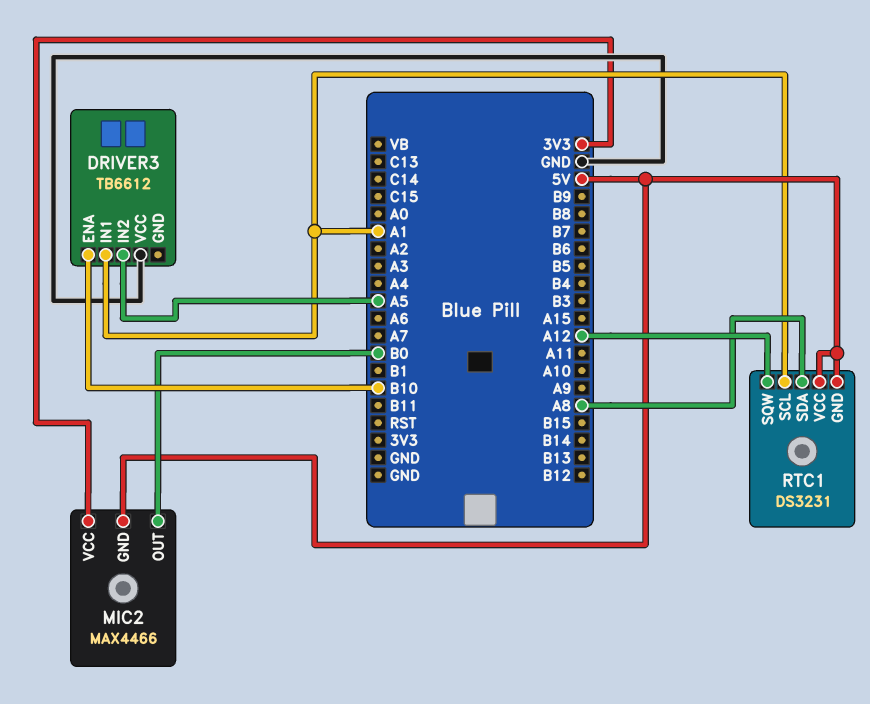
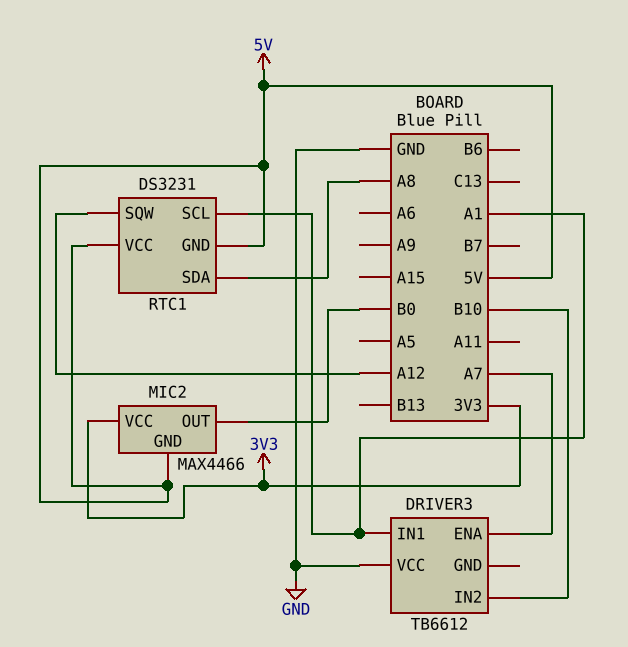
DRIVER3 pin ENA: B10 -> A7
DRIVER3 pin IN2: A5 -> B10

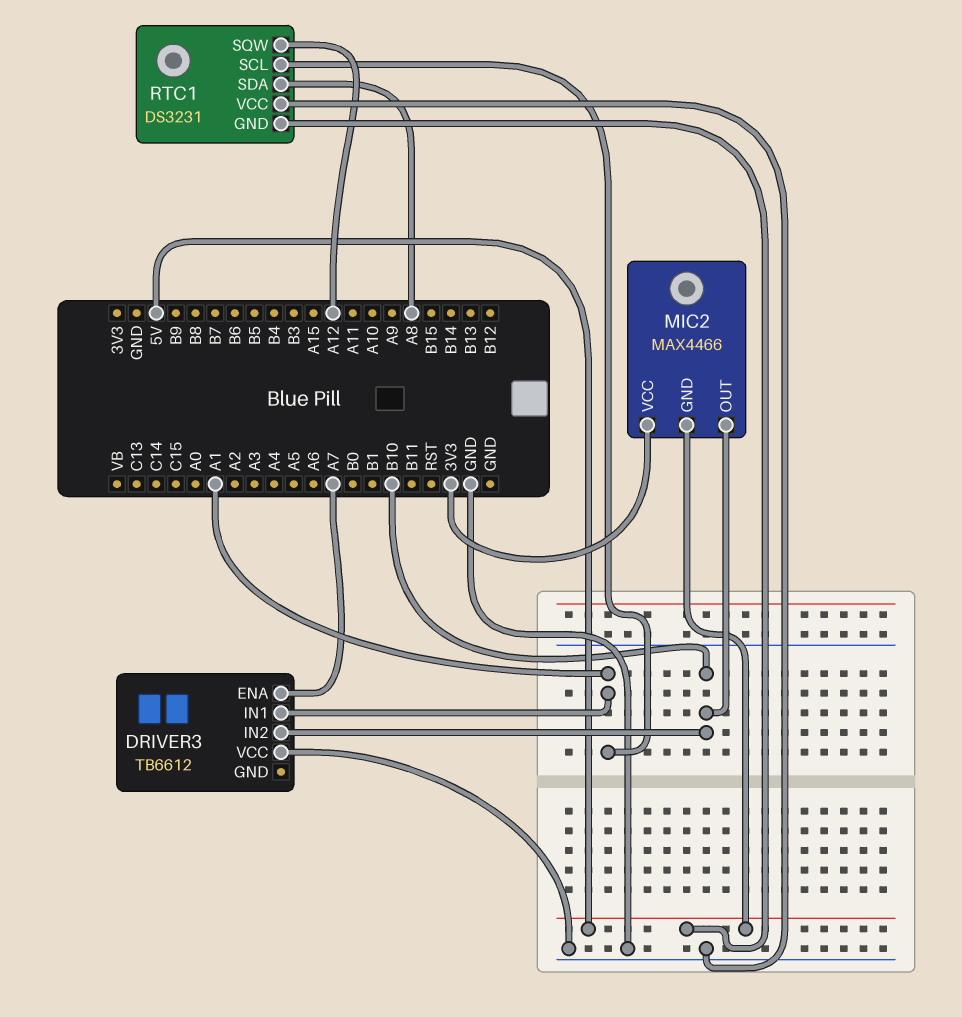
MIC2 pin OUT: B0 -> B10
RTC1 pin VCC: 5V -> GND

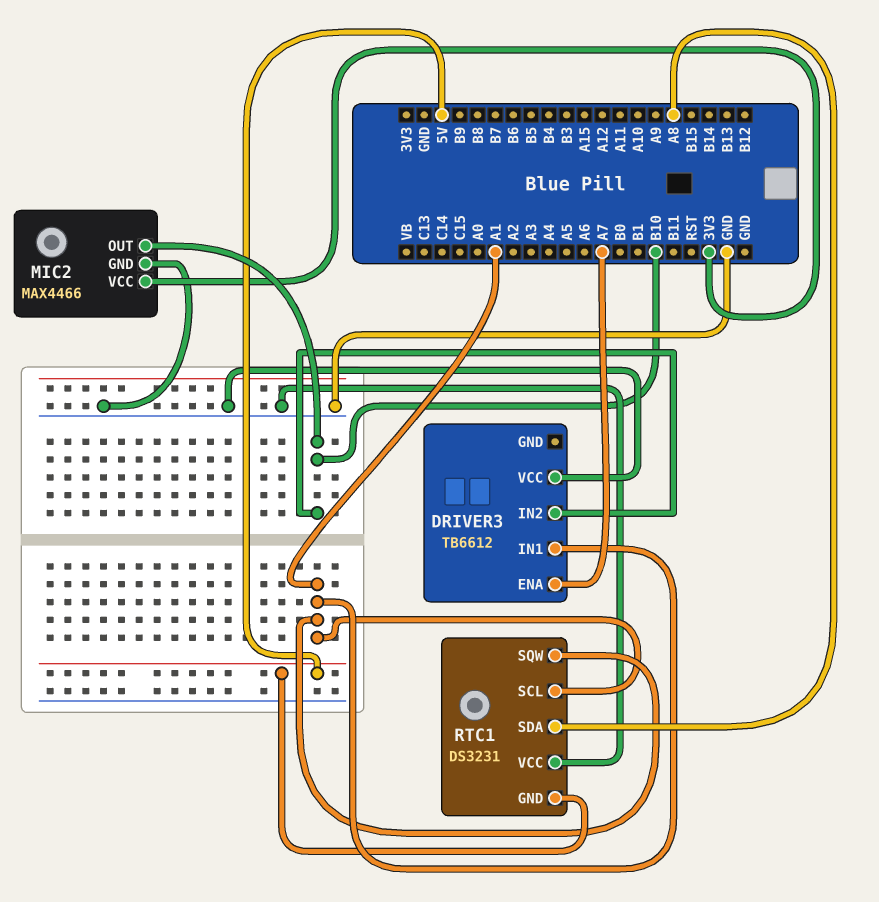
MIC2 pin GND: 5V -> GND
RTC1 pin SQW: A12 -> A1

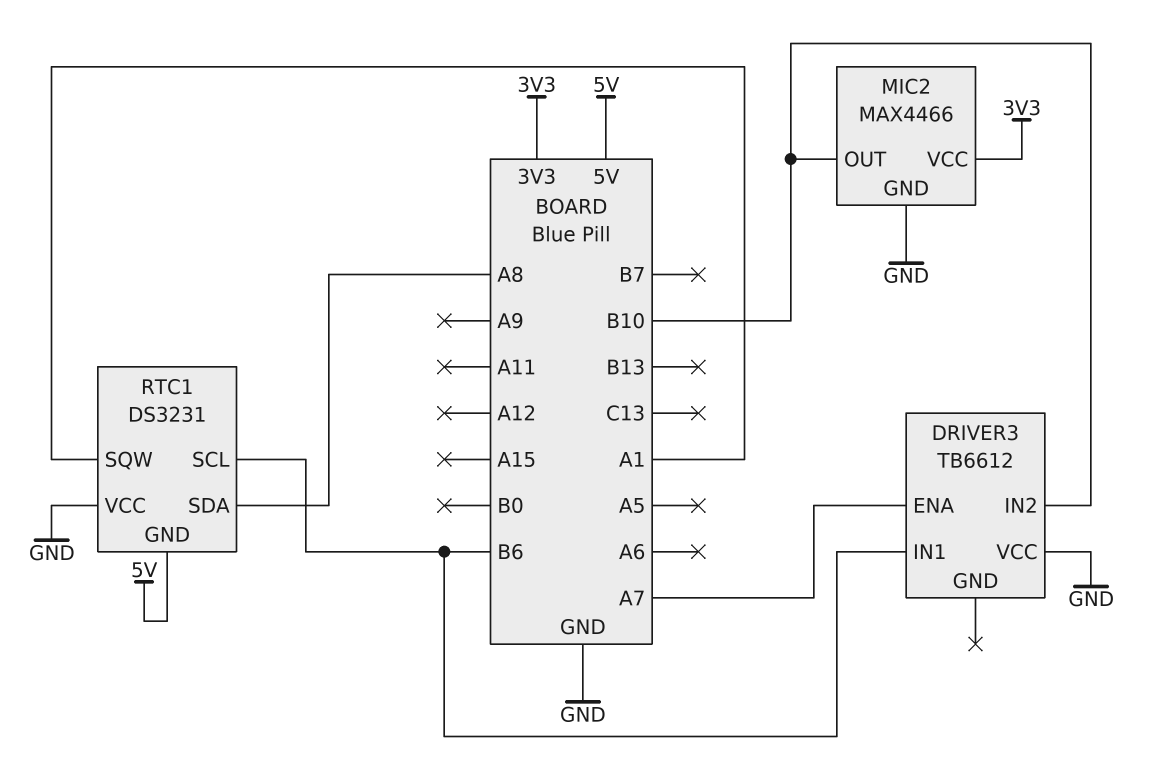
DRIVER3 pin IN1: A1 -> B6
RTC1 pin SCL: A1 -> B6

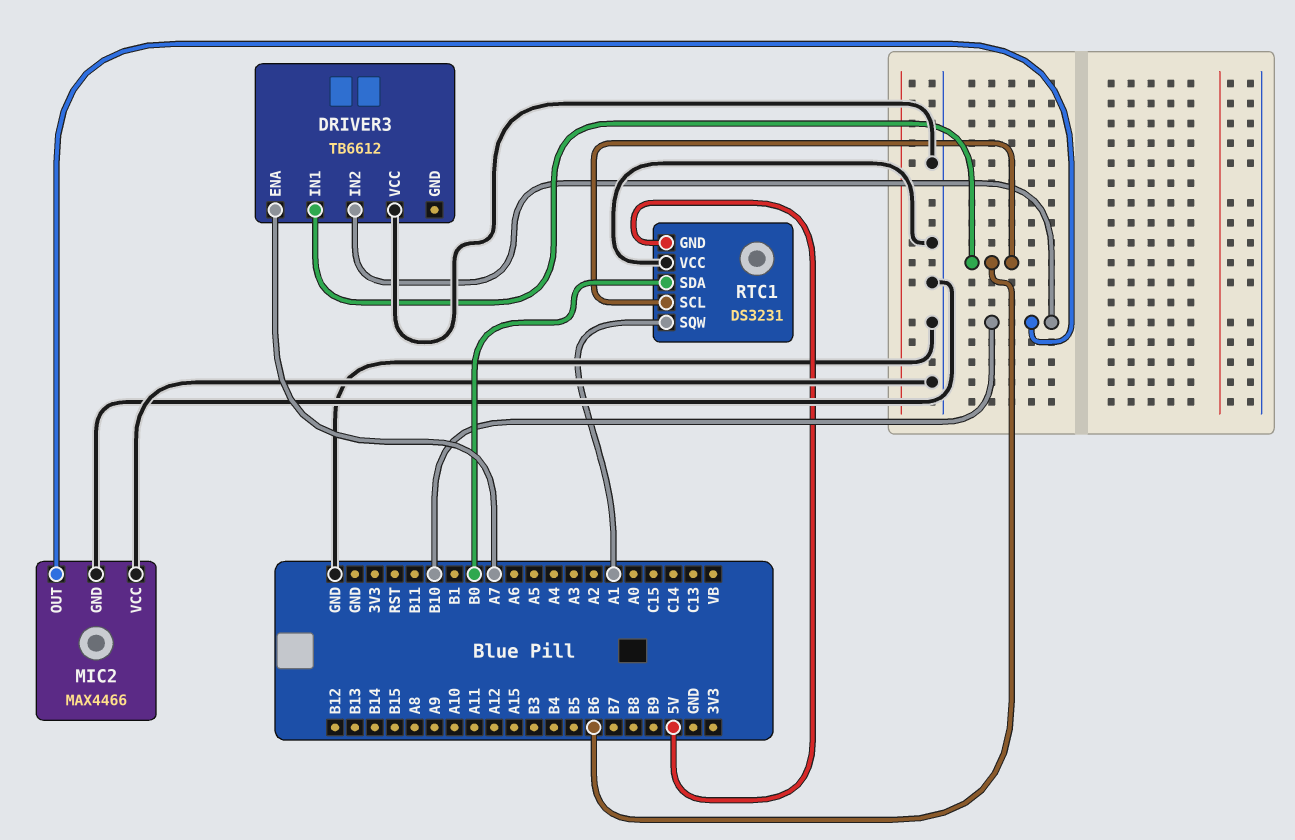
MIC2 pin VCC: 3V3 -> GND
RTC1 pin SDA: A8 -> B0

